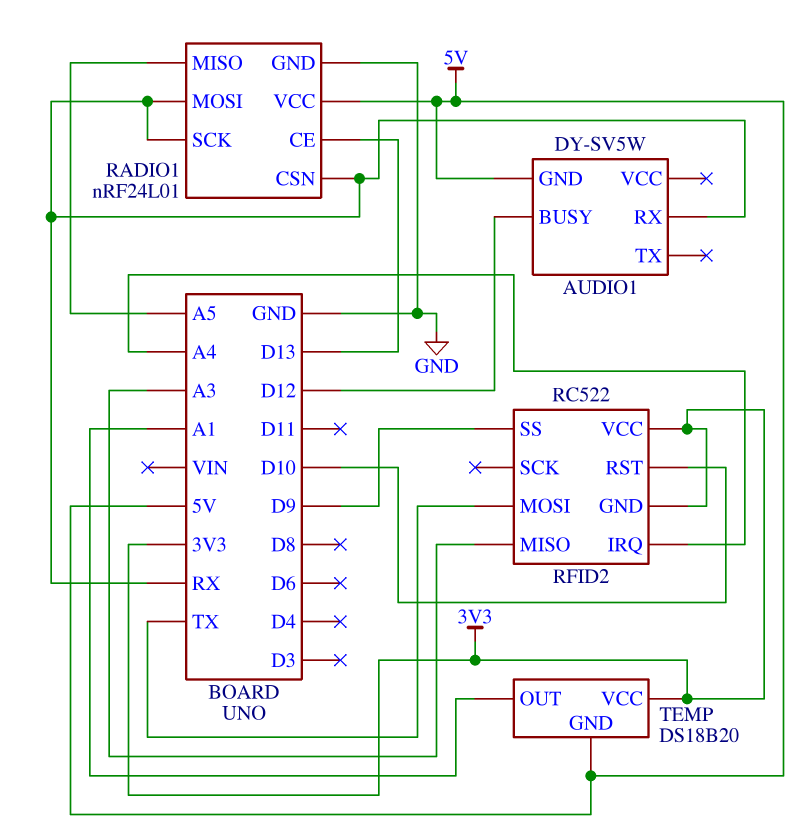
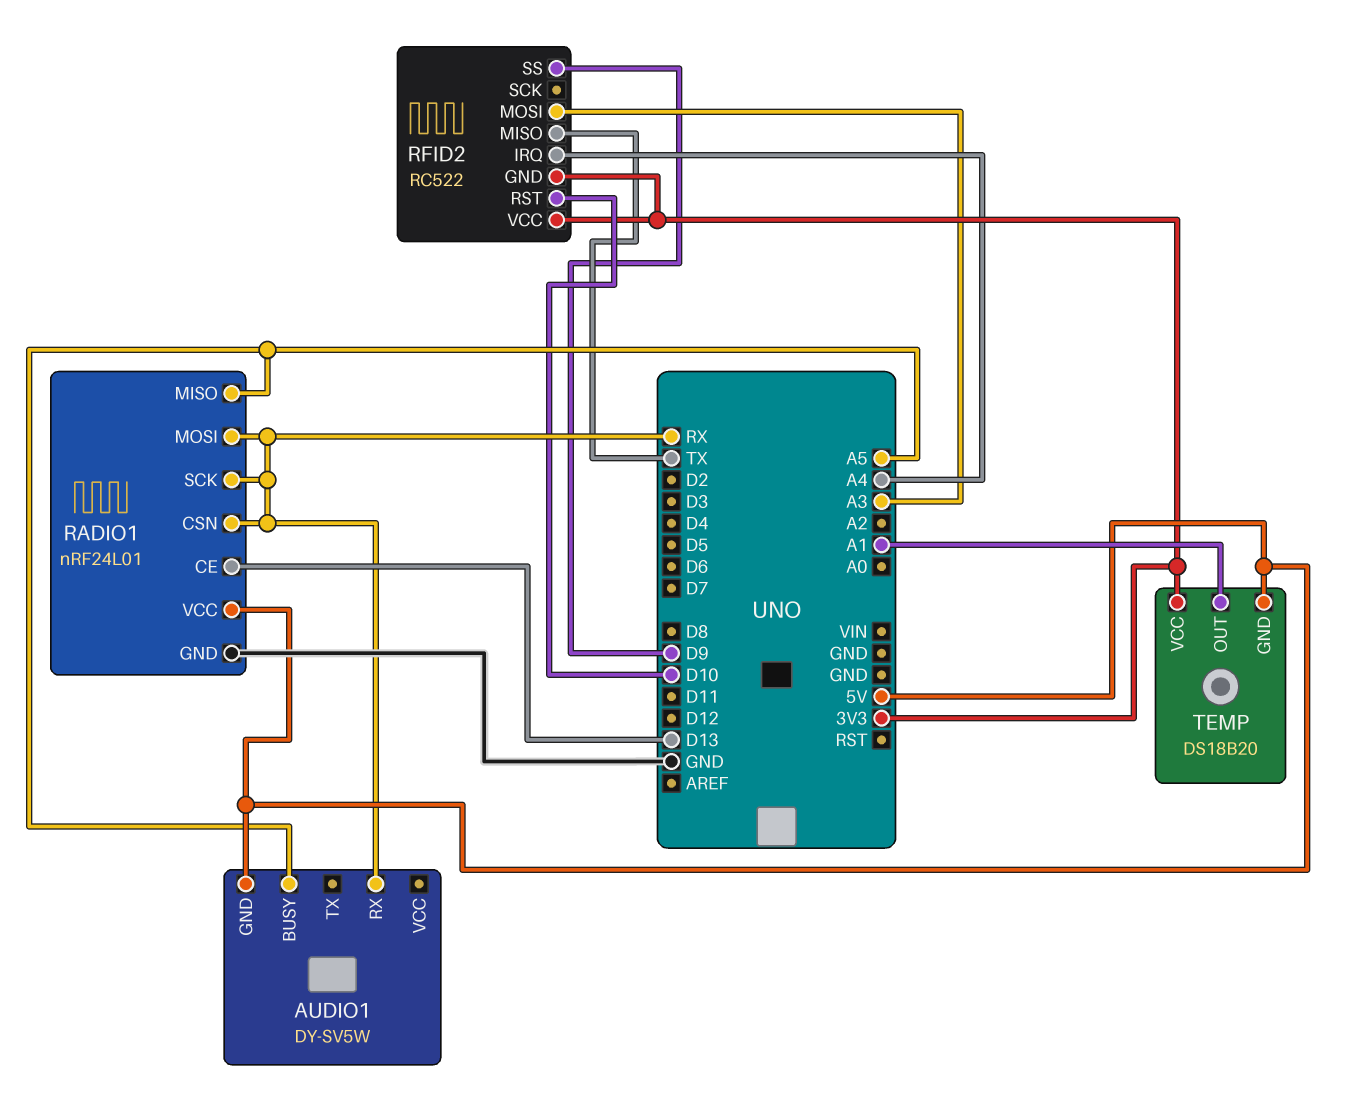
AUDIO1 pin BUSY: D12 -> A5
RFID2 pin MISO: A3 -> TX
RFID2 pin MOSI: TX -> A3

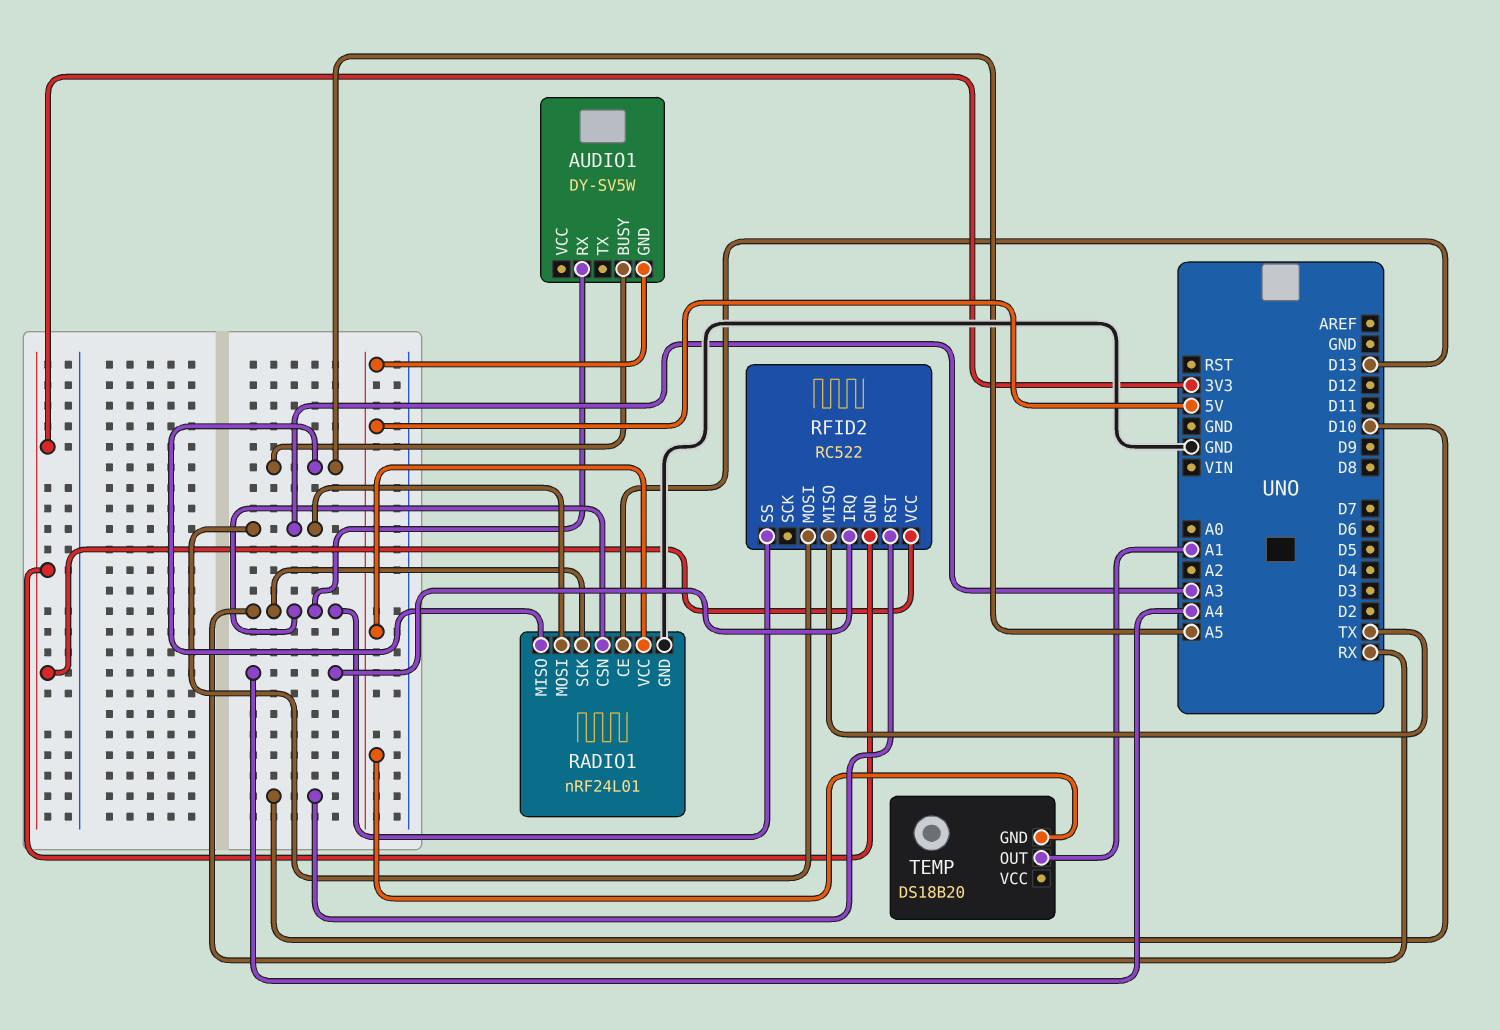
RADIO1 pin MOSI: RX -> A3
RFID2 pin SS: D9 -> RX
TEMP pin VCC: 3V3 -> none

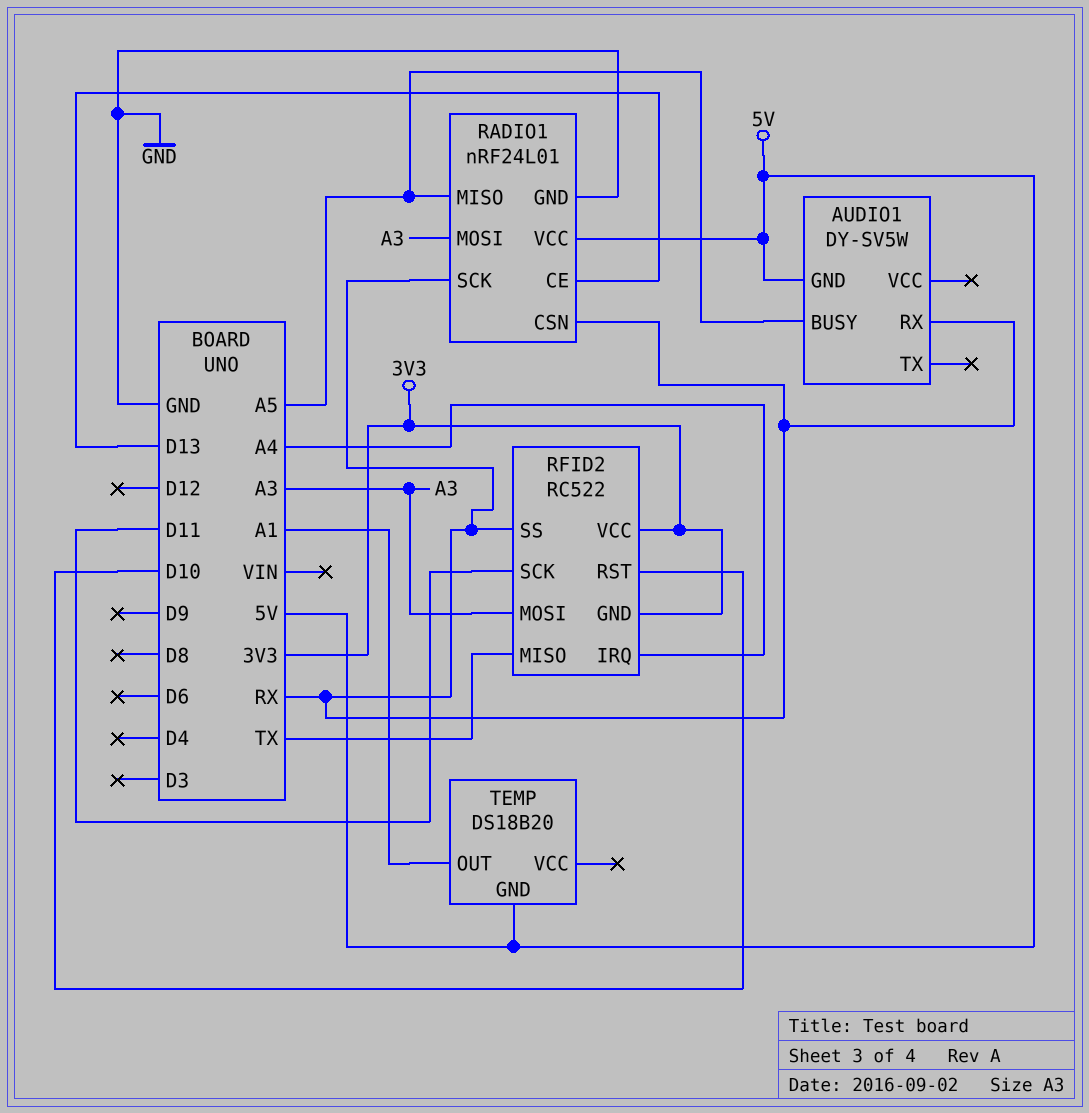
RFID2 pin SCK: none -> D11

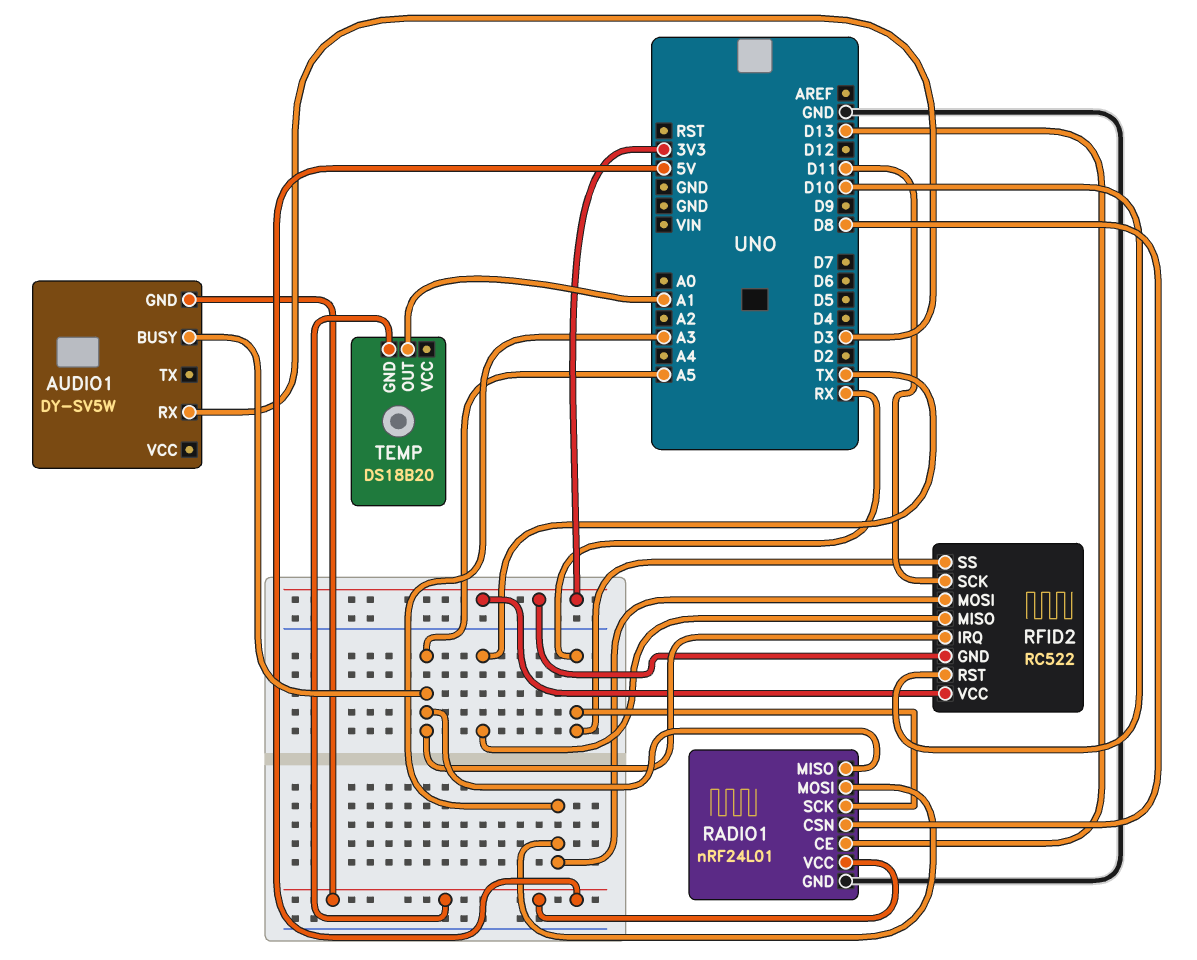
AUDIO1 pin RX: RX -> D3
RADIO1 pin CSN: RX -> D8
RFID2 pin IRQ: A4 -> A5

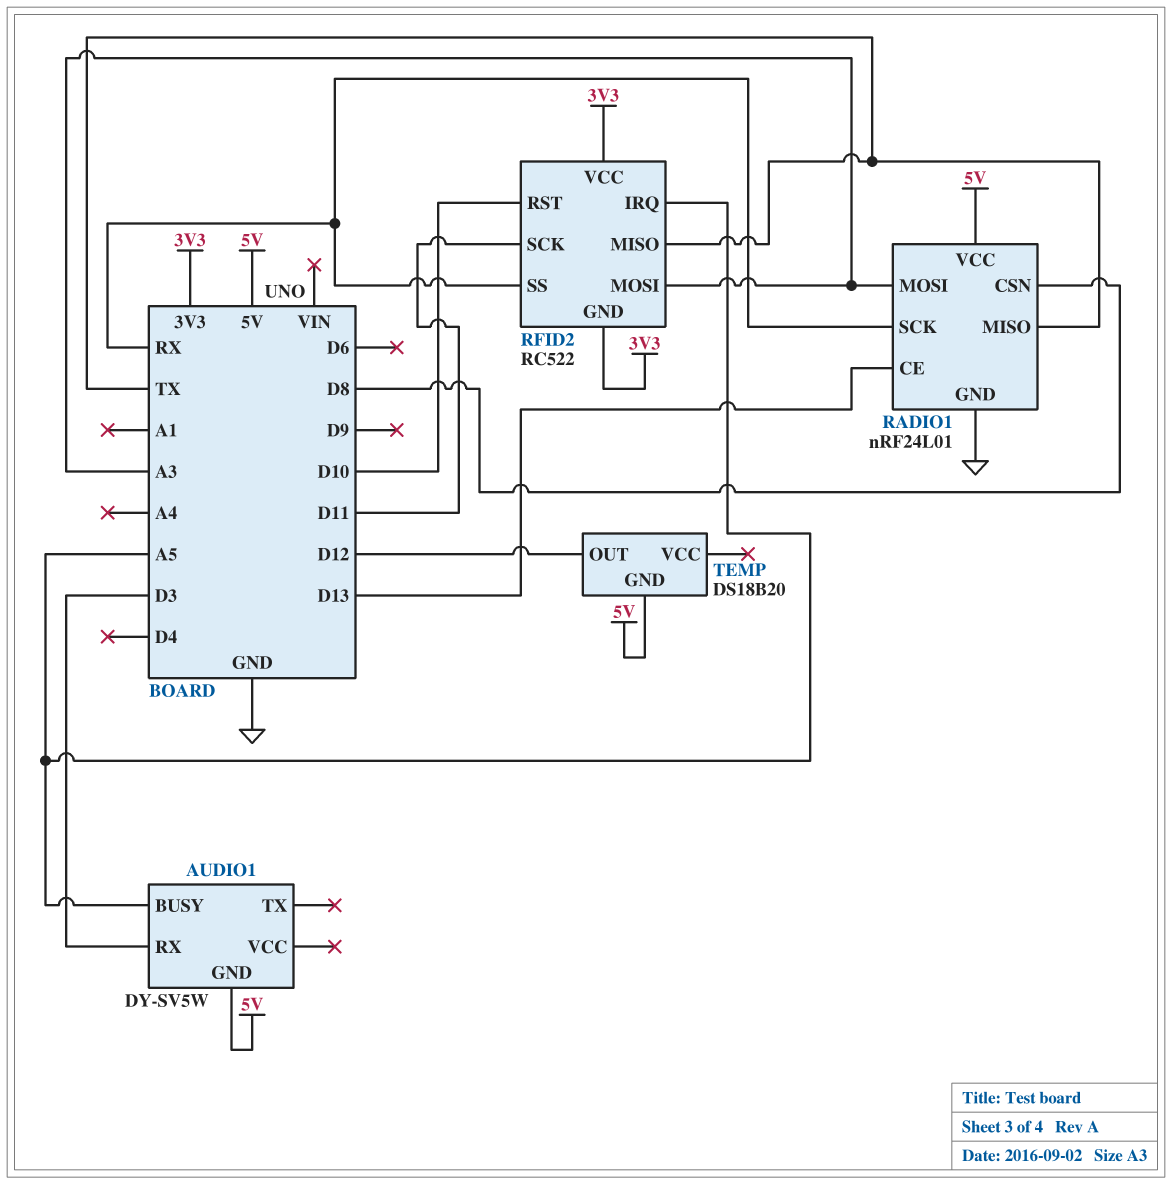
RADIO1 pin MISO: A5 -> TX
TEMP pin OUT: A1 -> D12

